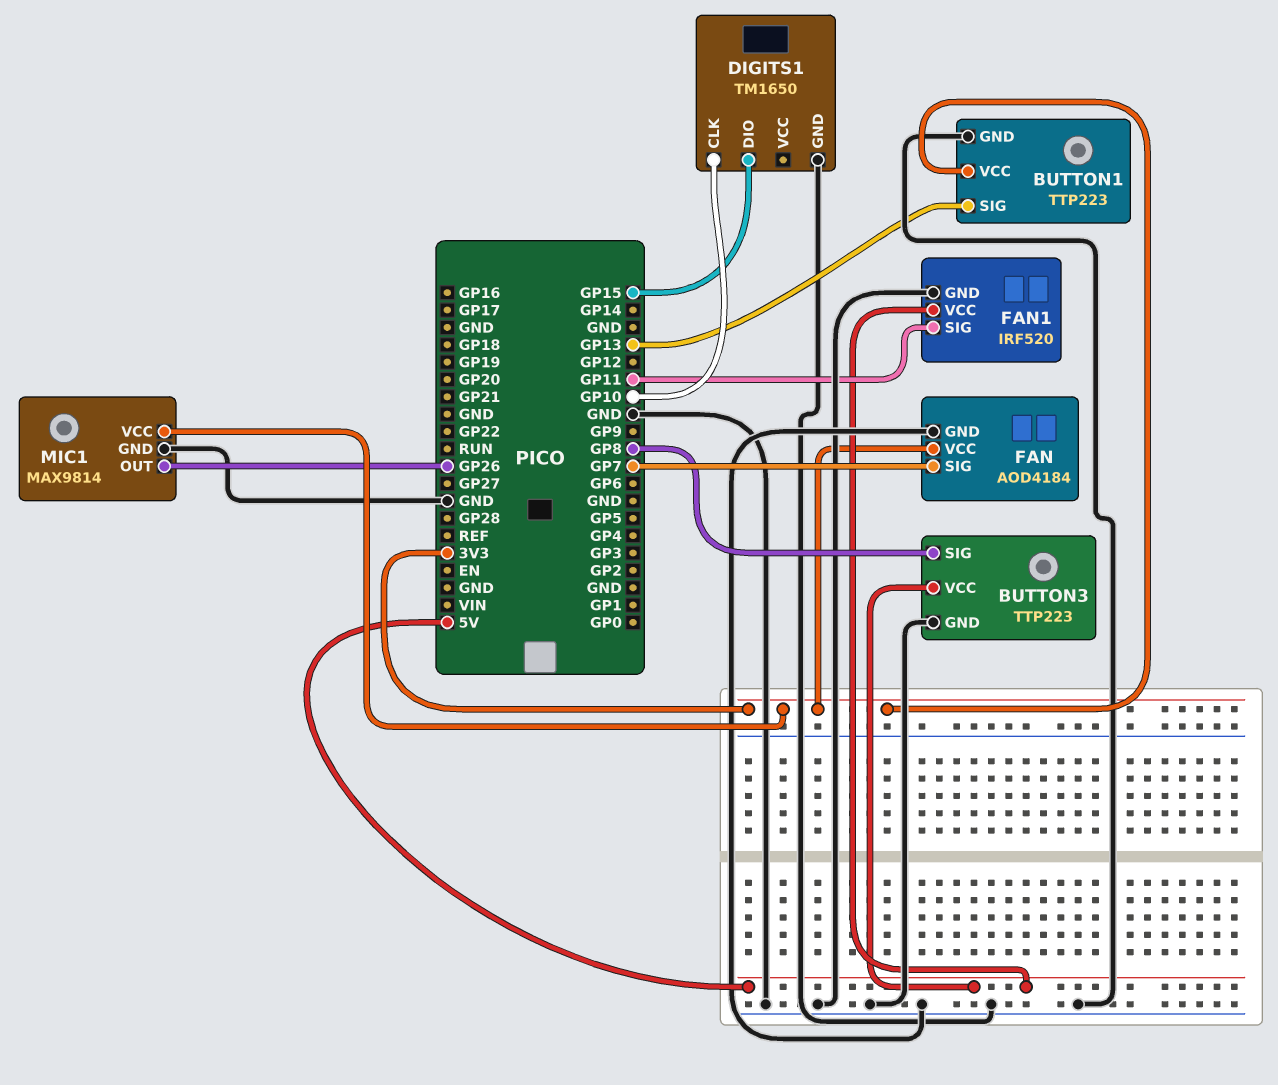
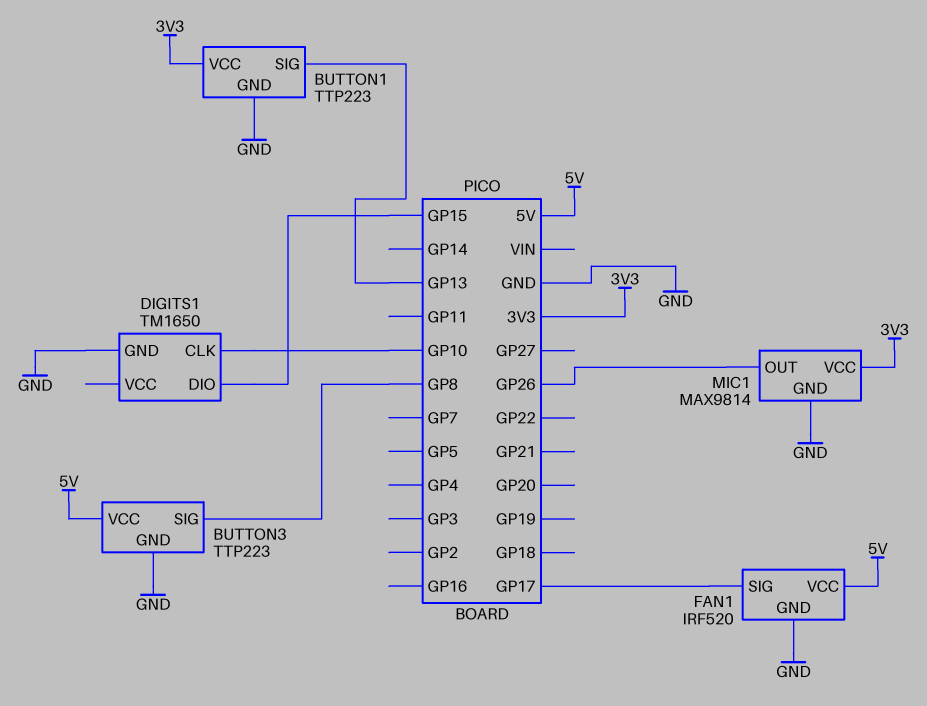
FAN: AOD4184 -> none
FAN pin GND: GND -> none
FAN pin SIG: GP7 -> none
FAN pin VCC: 3V3 -> none
FAN1 pin SIG: GP11 -> GP17

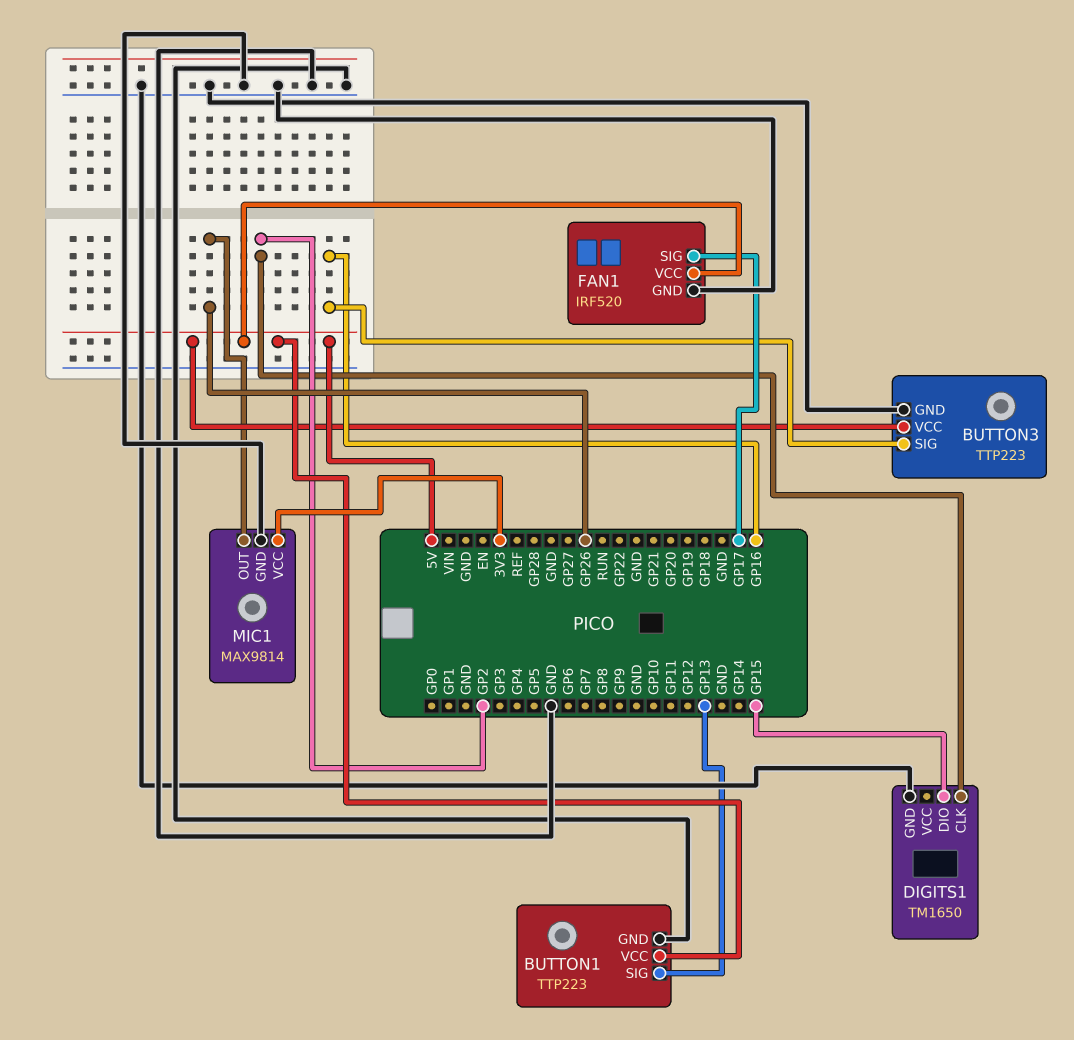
BUTTON1 pin VCC: 3V3 -> 5V
BUTTON3 pin SIG: GP8 -> GP16
DIGITS1 pin CLK: GP10 -> GP2

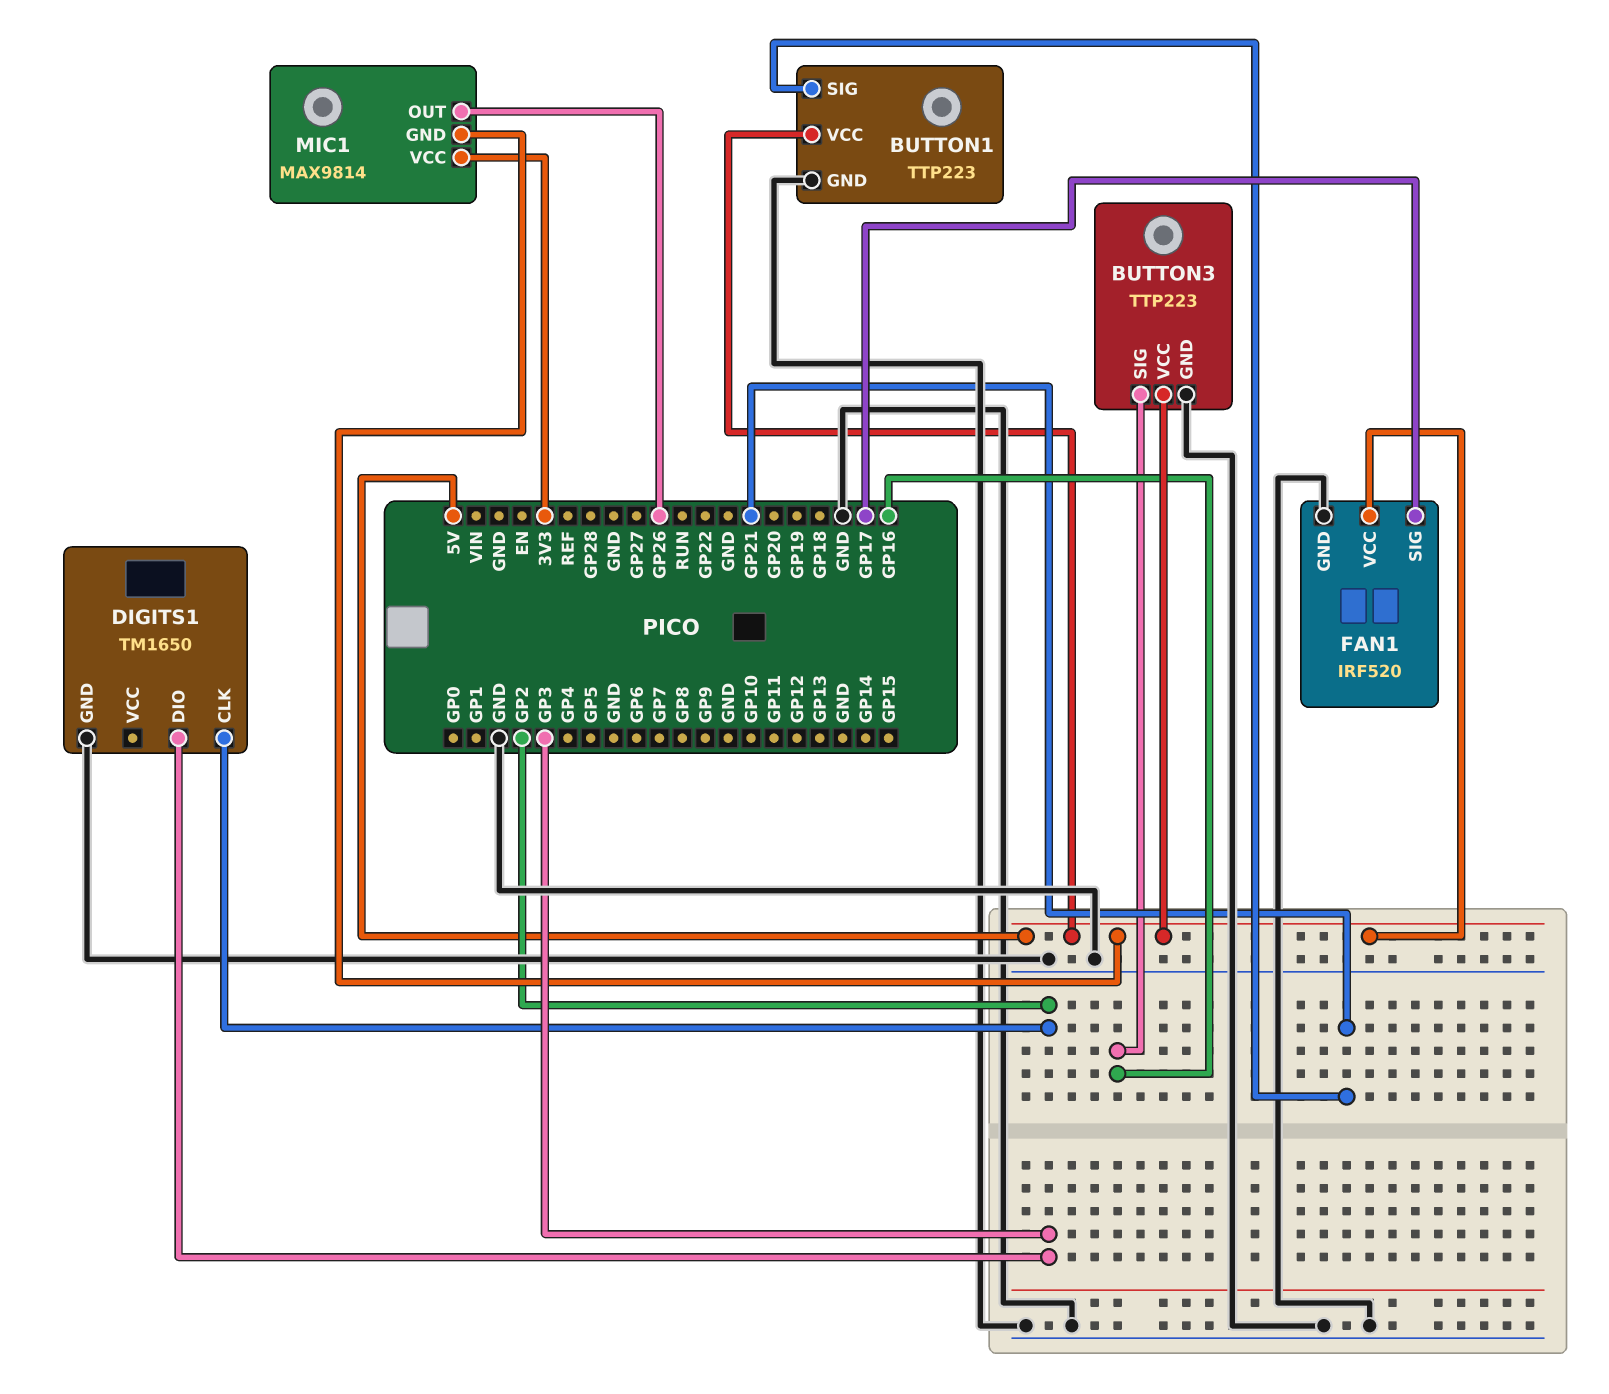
BUTTON1 pin SIG: GP13 -> GP21
DIGITS1 pin DIO: GP15 -> GP3
MIC1 pin GND: GND -> 5V

